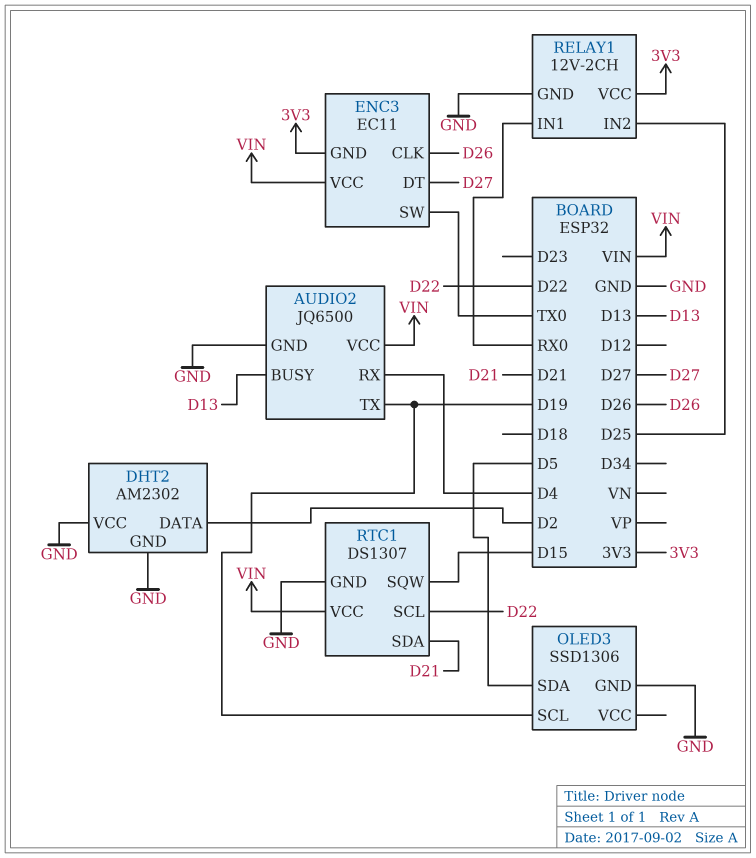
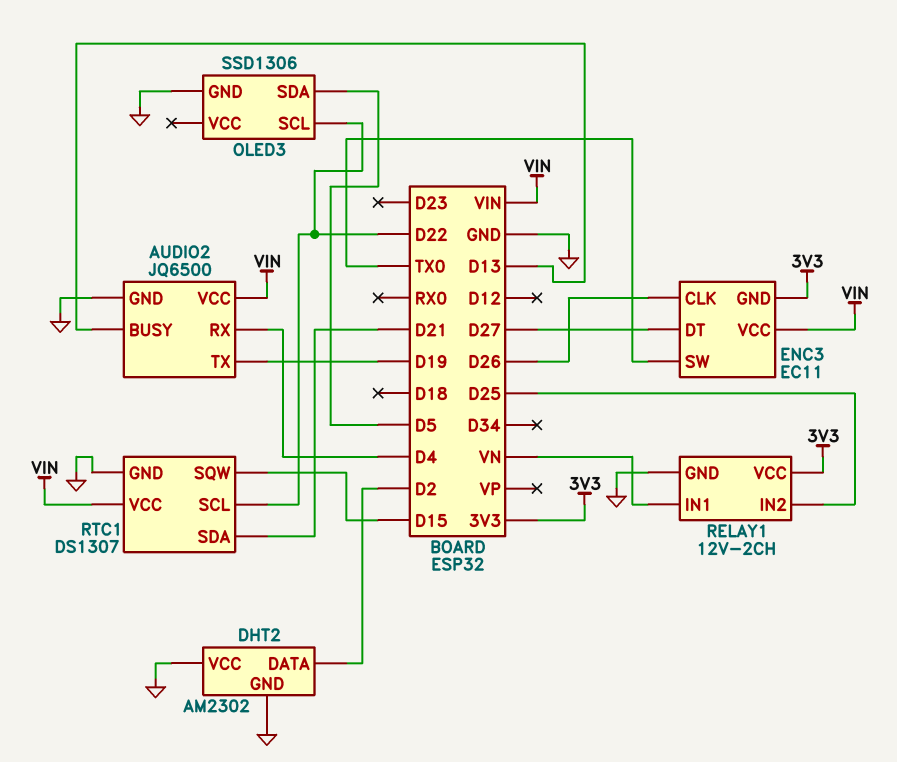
OLED3 pin SCL: D19 -> D22
RELAY1 pin IN1: RX0 -> VN

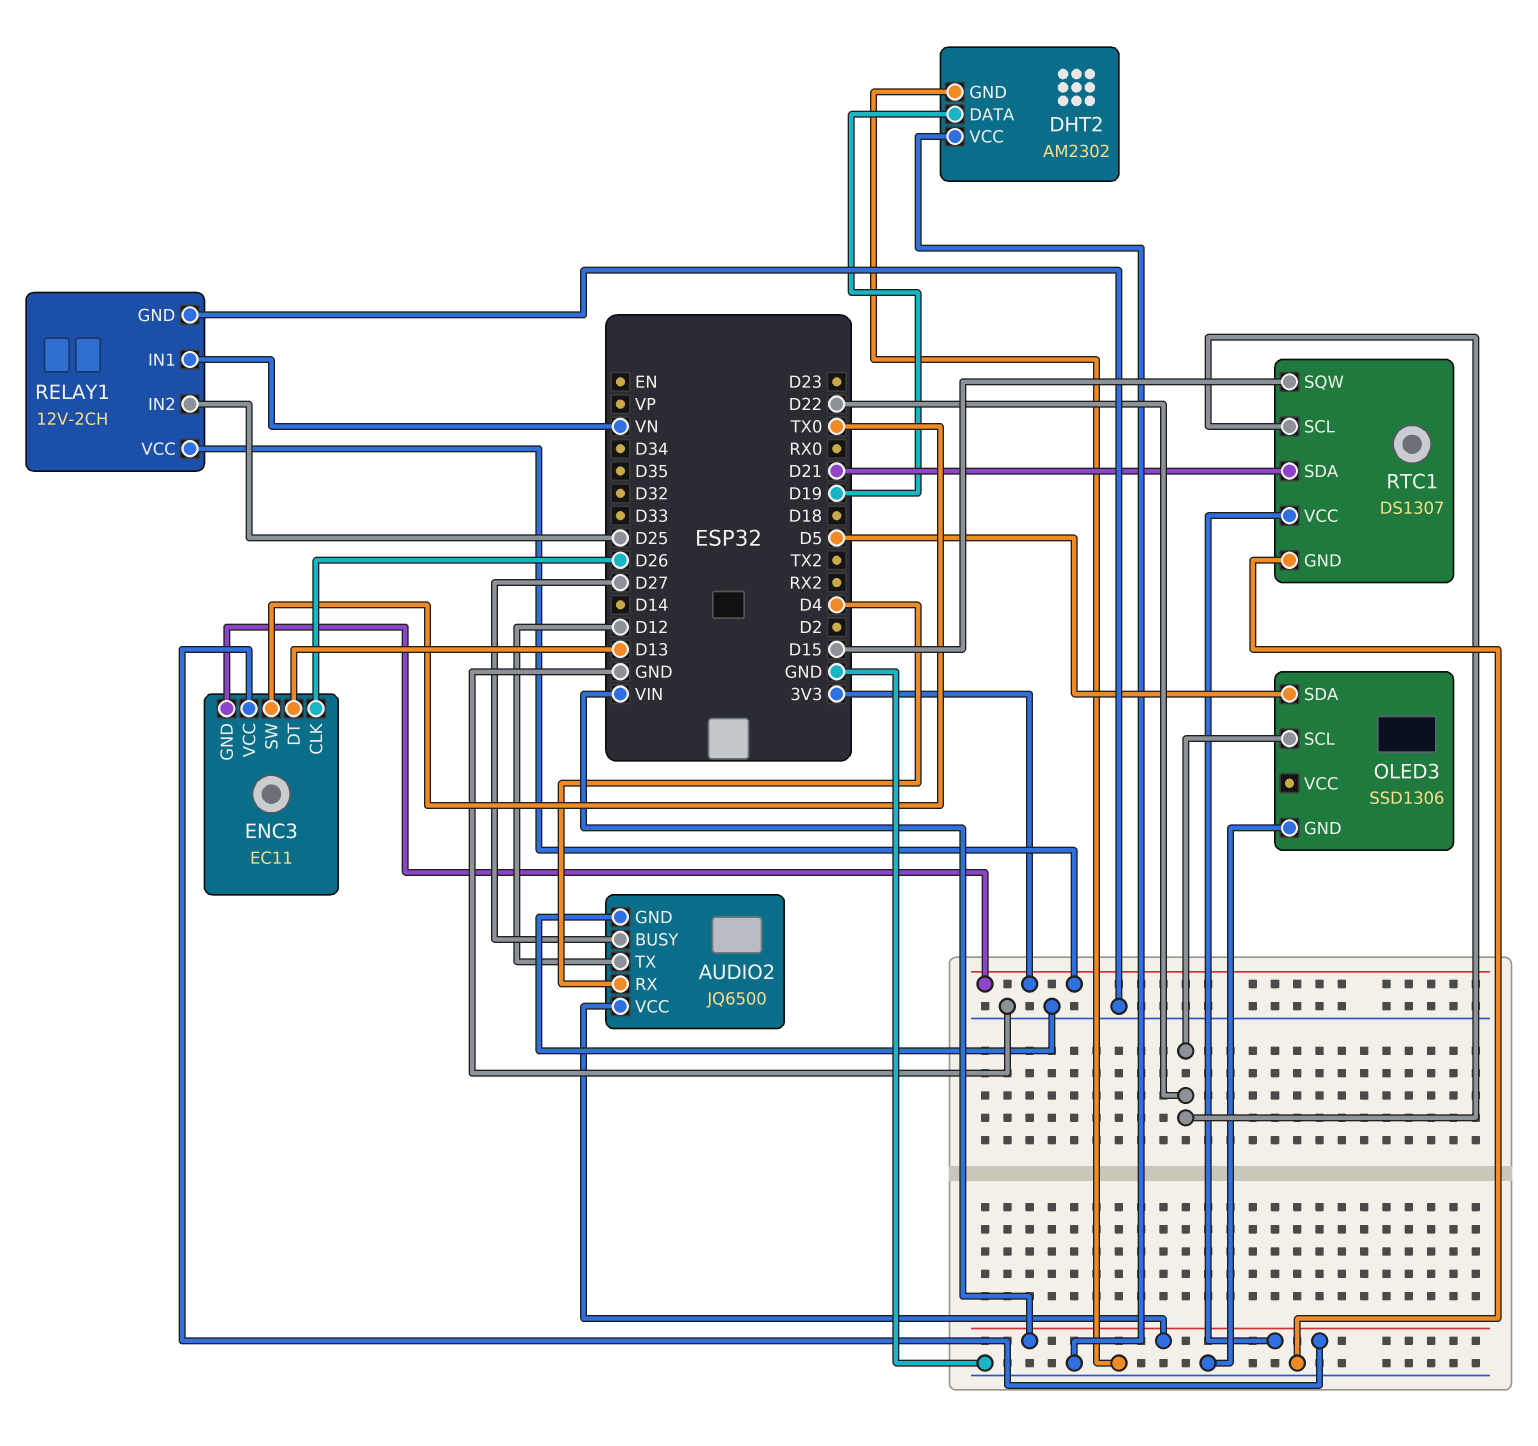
AUDIO2 pin BUSY: D13 -> D27
AUDIO2 pin TX: D19 -> D12
DHT2 pin DATA: D2 -> D19
ENC3 pin DT: D27 -> D13

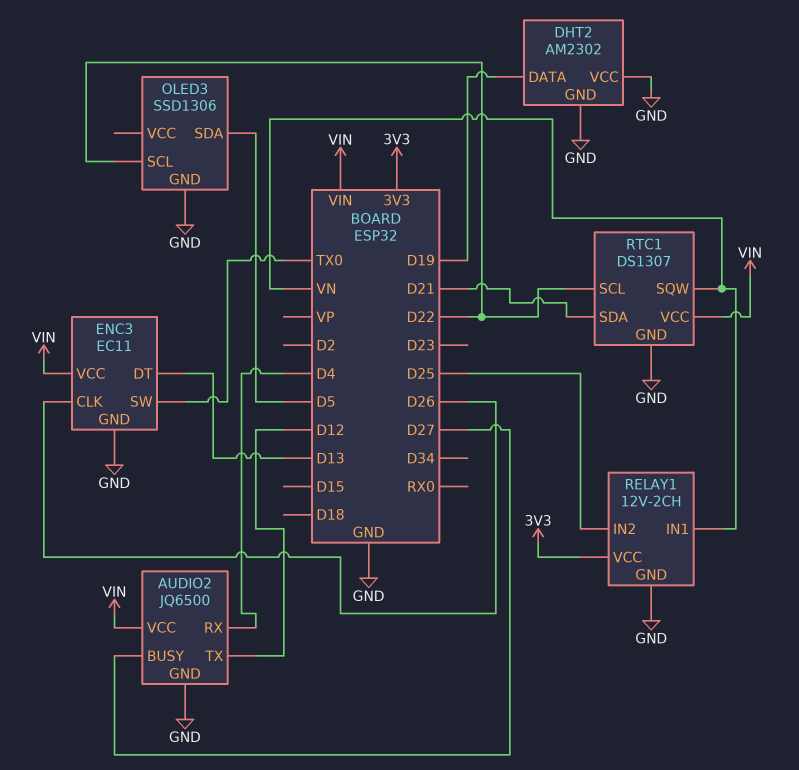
ENC3 pin GND: 3V3 -> GND
RTC1 pin SQW: D15 -> VN

